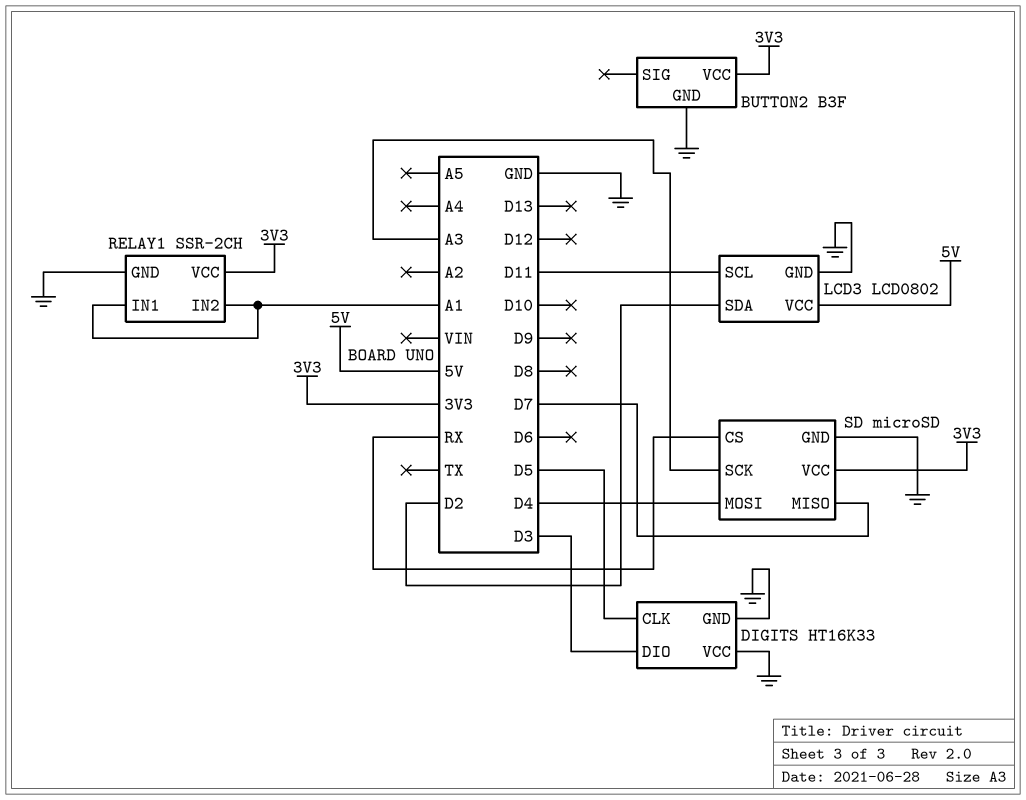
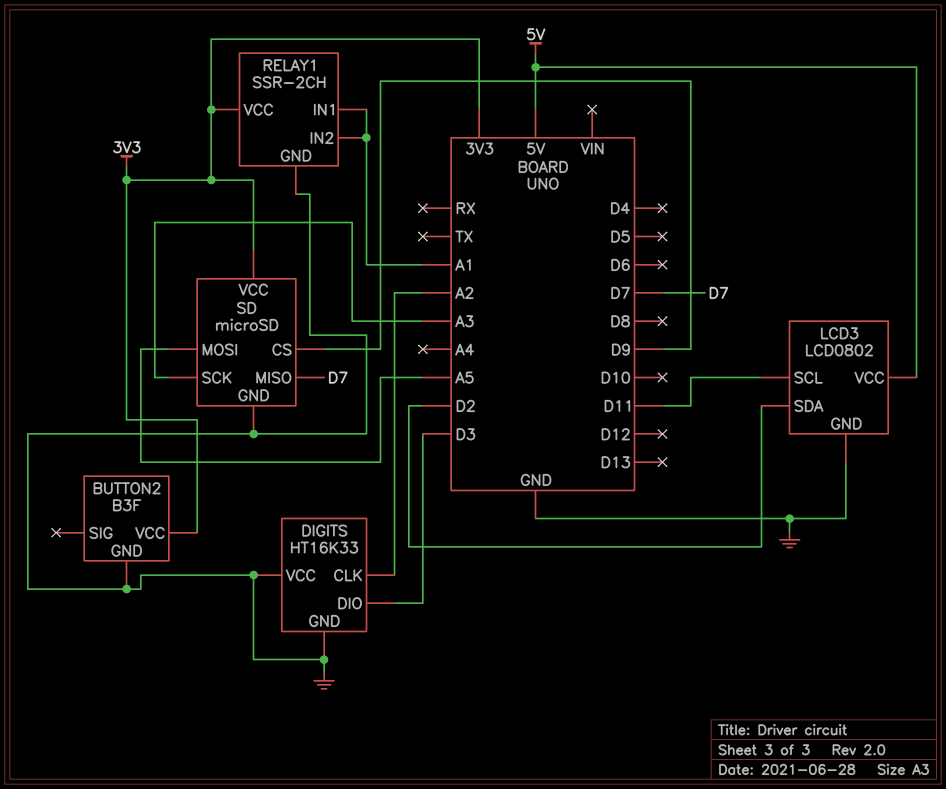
DIGITS pin CLK: D5 -> A2
SD pin CS: RX -> D9
SD pin MOSI: D4 -> A5

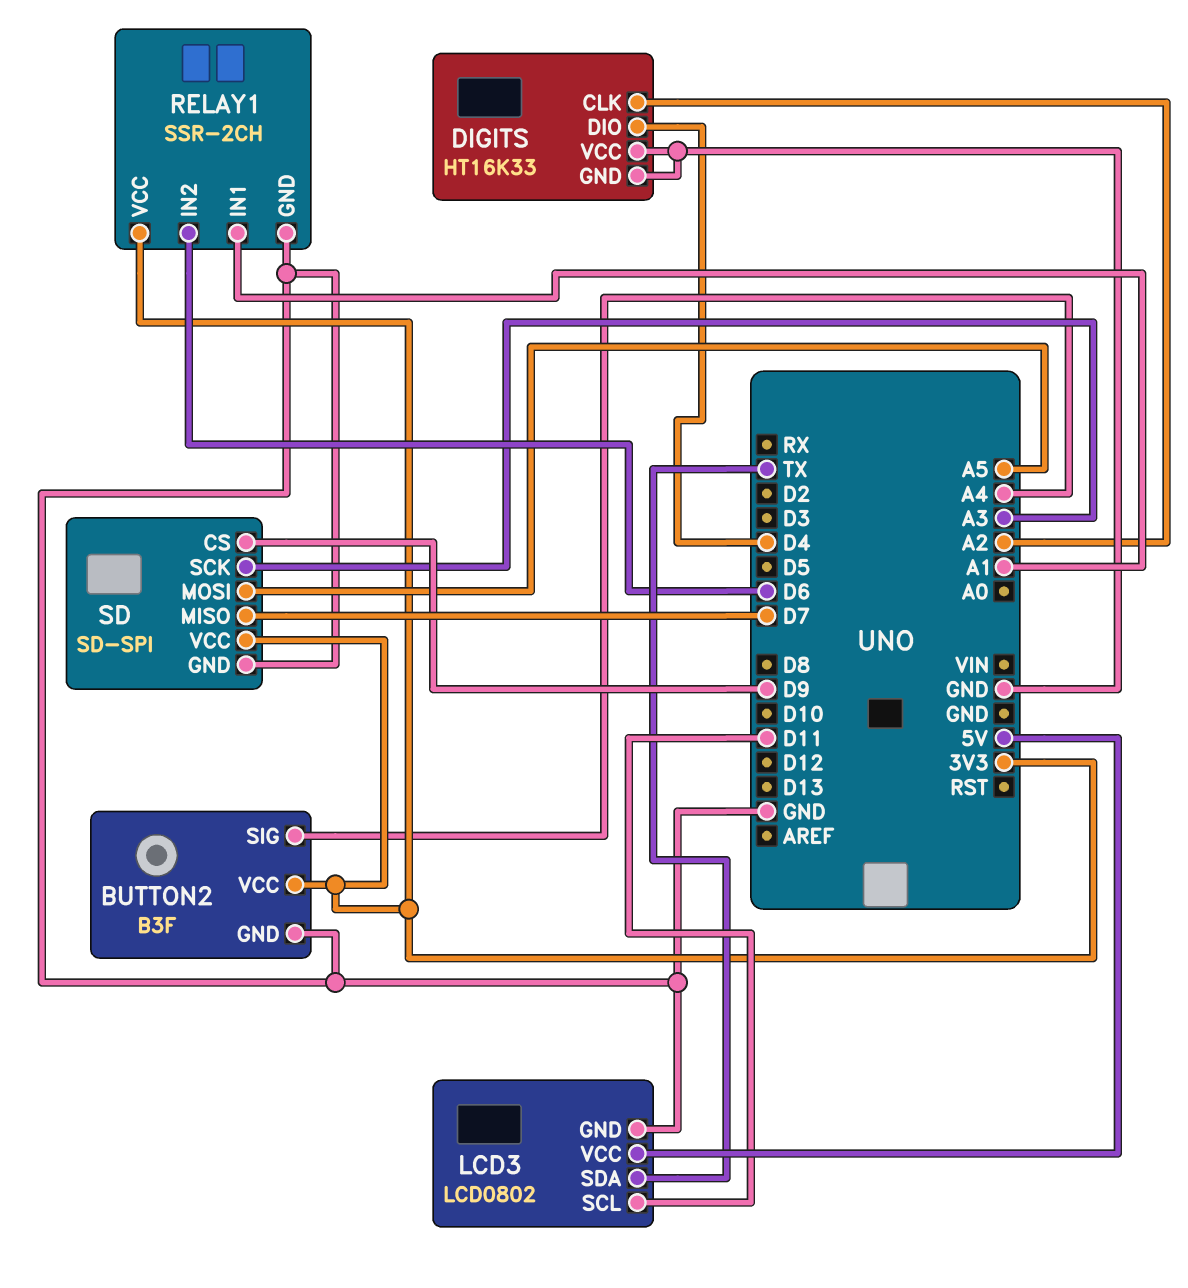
BUTTON2 pin SIG: none -> A4
DIGITS pin DIO: D3 -> D4
LCD3 pin SDA: D2 -> TX
RELAY1 pin IN2: A1 -> D6
SD: microSD -> SD-SPI

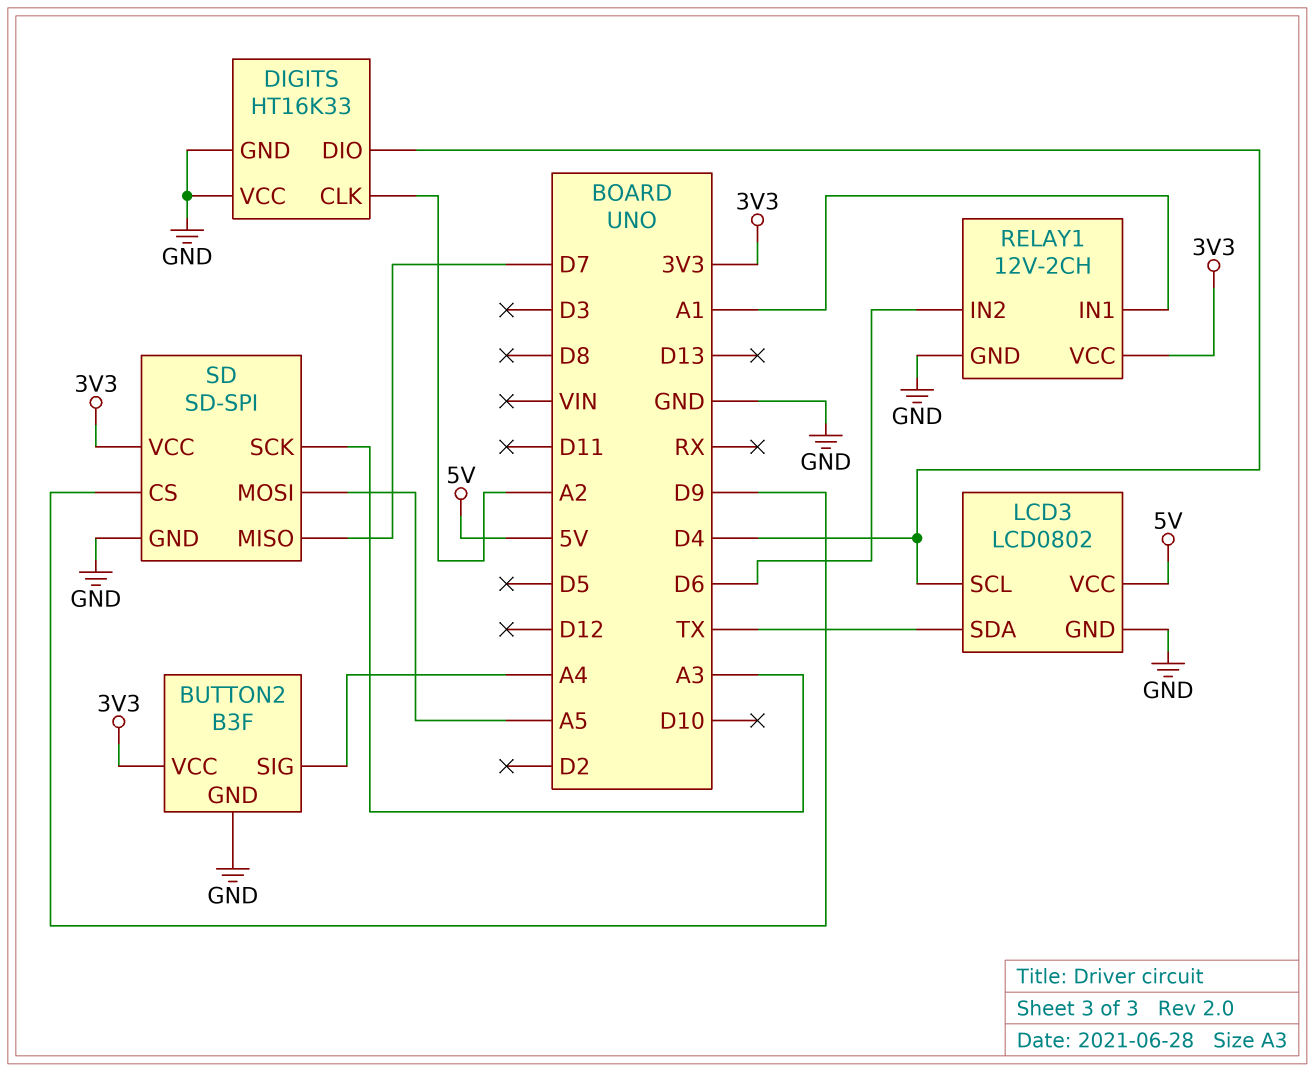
LCD3 pin SCL: D11 -> D4
RELAY1: SSR-2CH -> 12V-2CH

